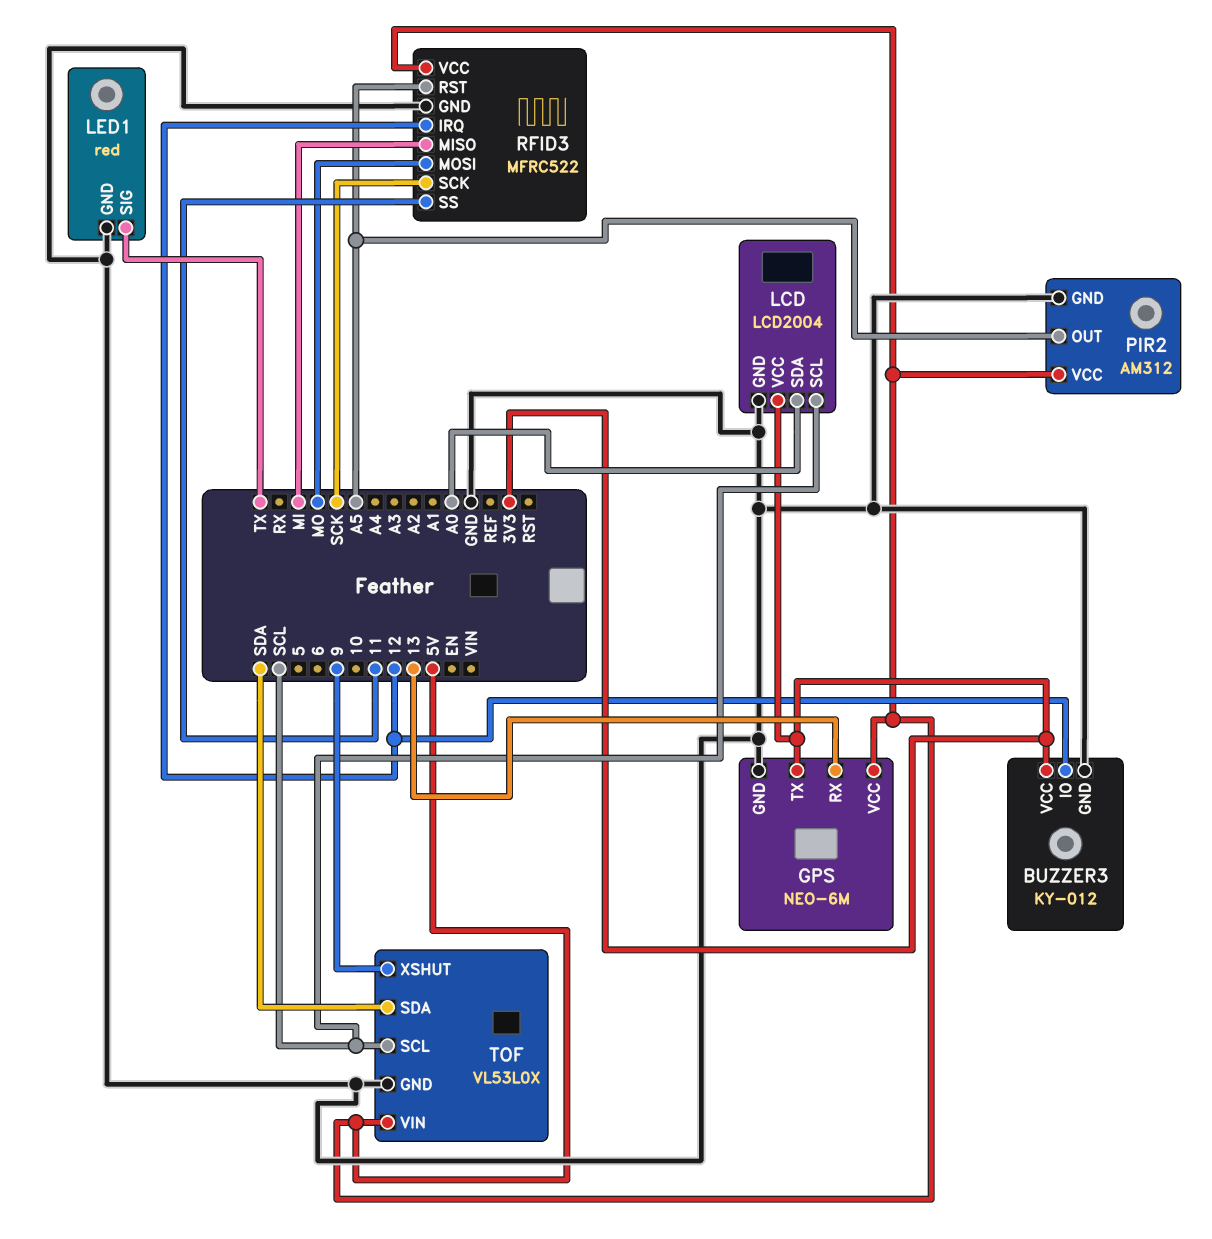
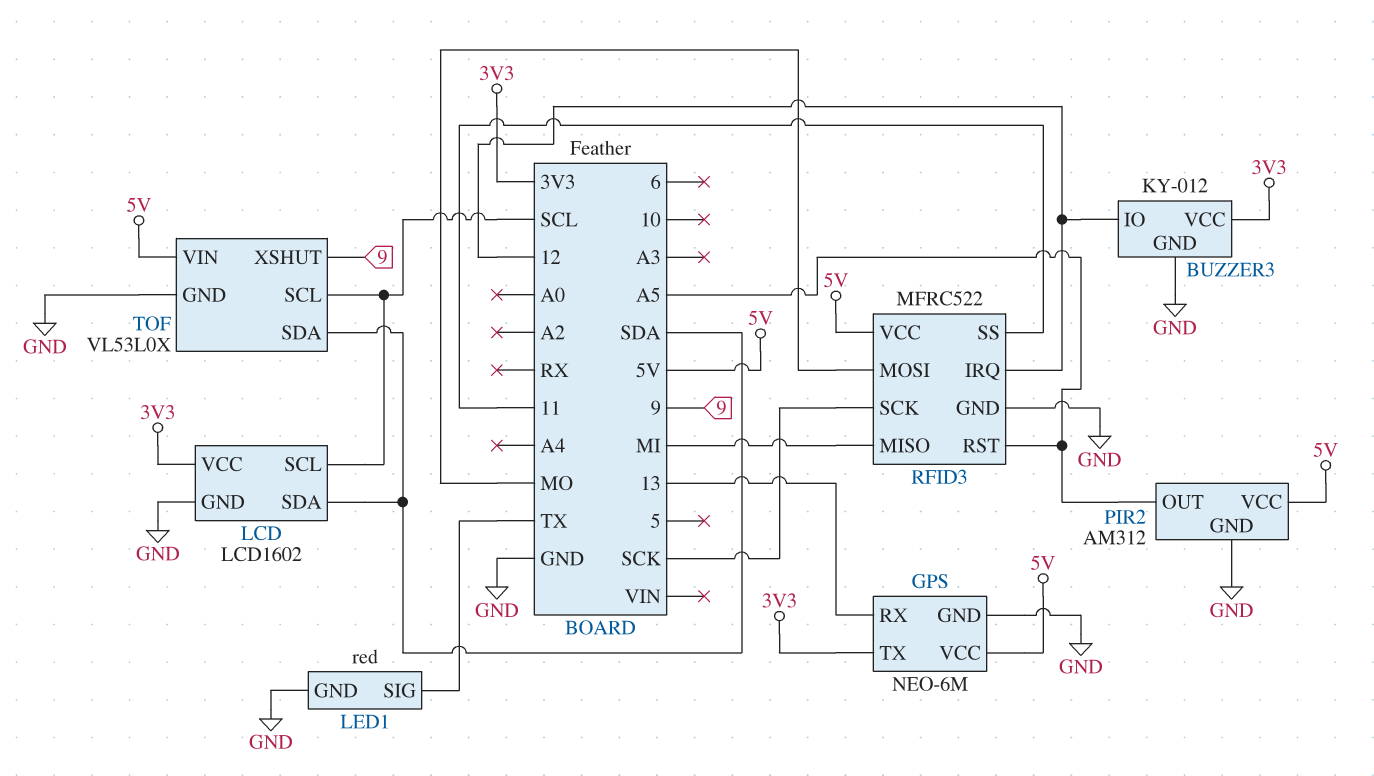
LCD: LCD2004 -> LCD1602
LCD pin SDA: A0 -> SDA

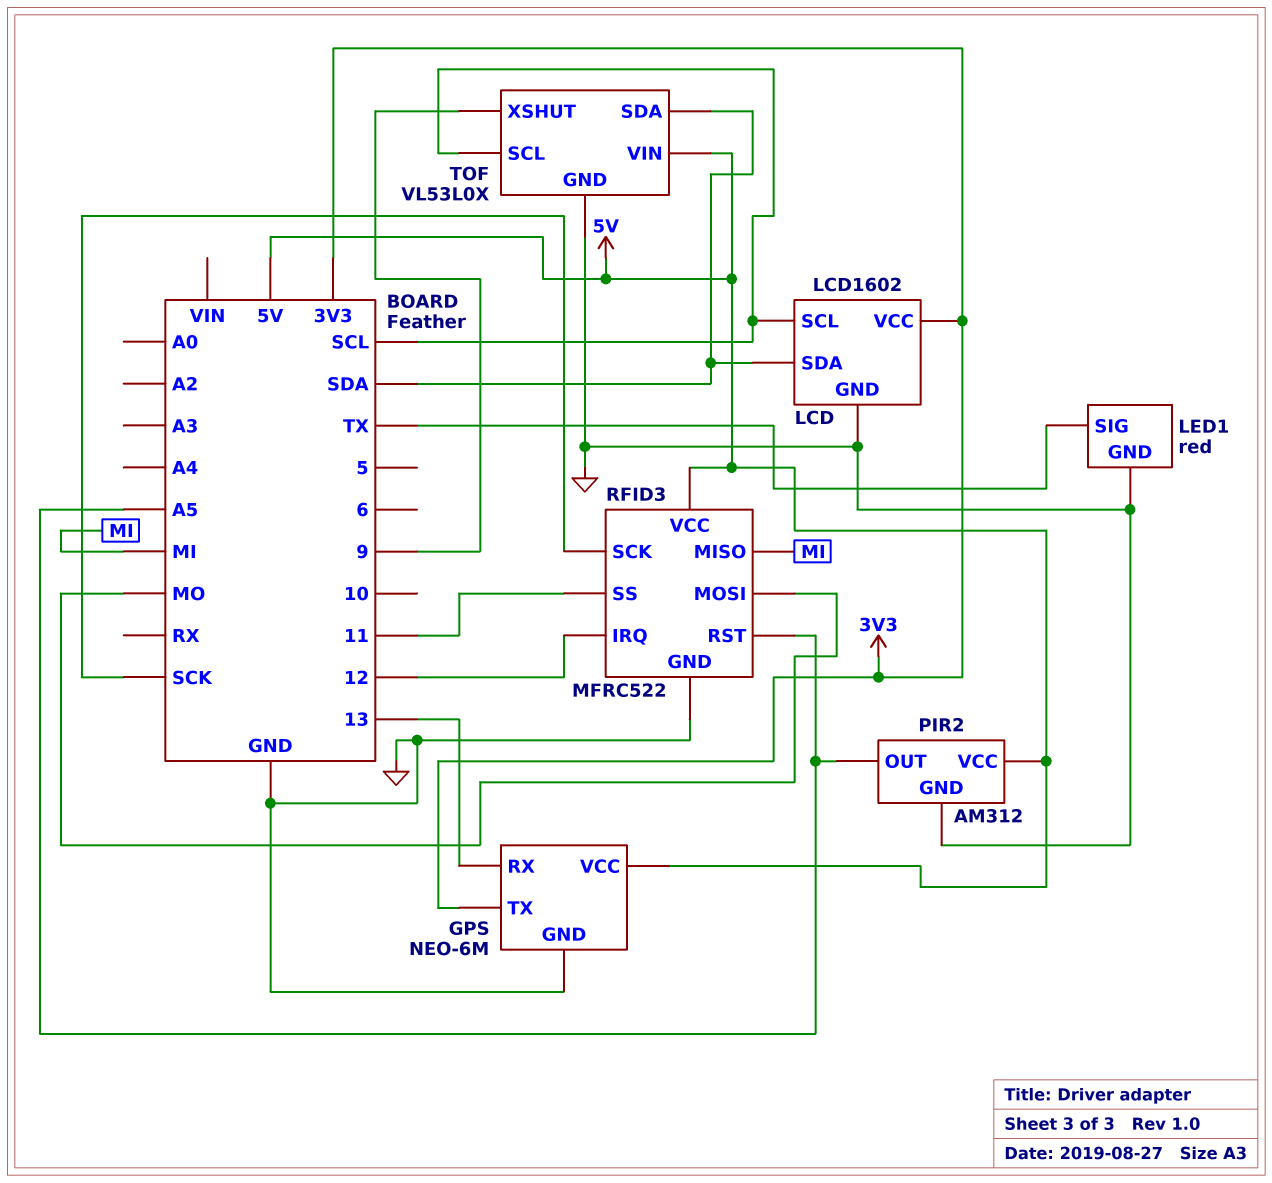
BUZZER3: KY-012 -> none
BUZZER3 pin GND: GND -> none
BUZZER3 pin IO: 12 -> none
BUZZER3 pin VCC: 3V3 -> none

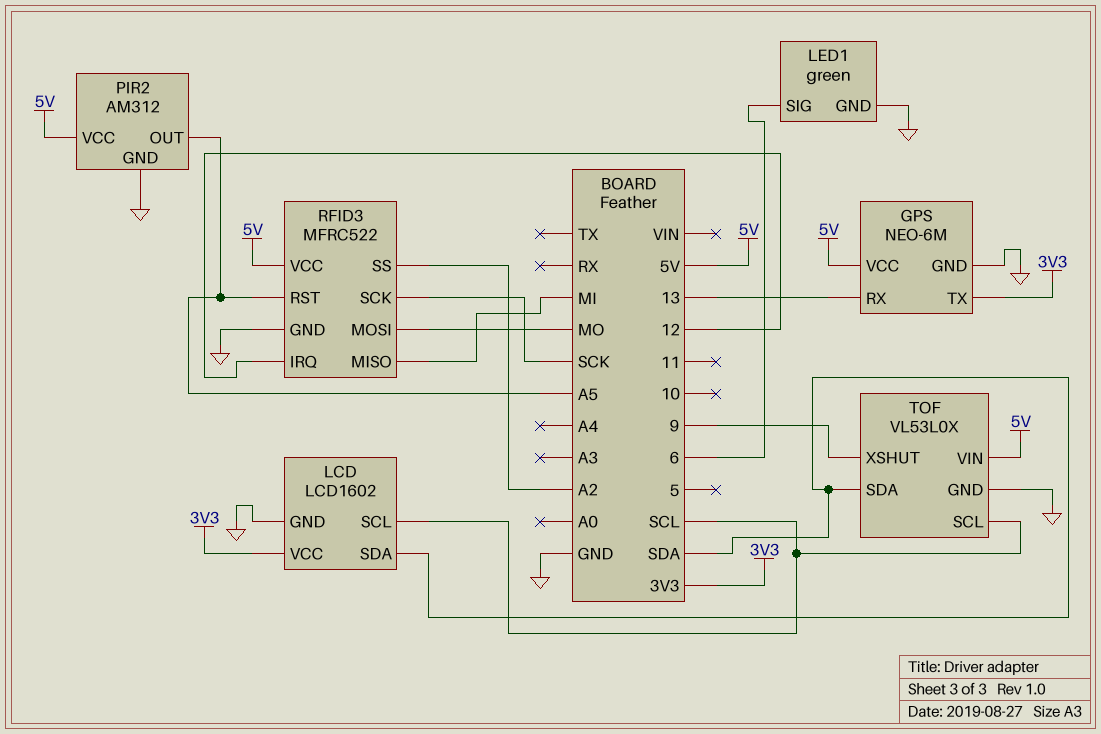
LED1: red -> green
LED1 pin SIG: TX -> 6
RFID3 pin SS: 11 -> A2

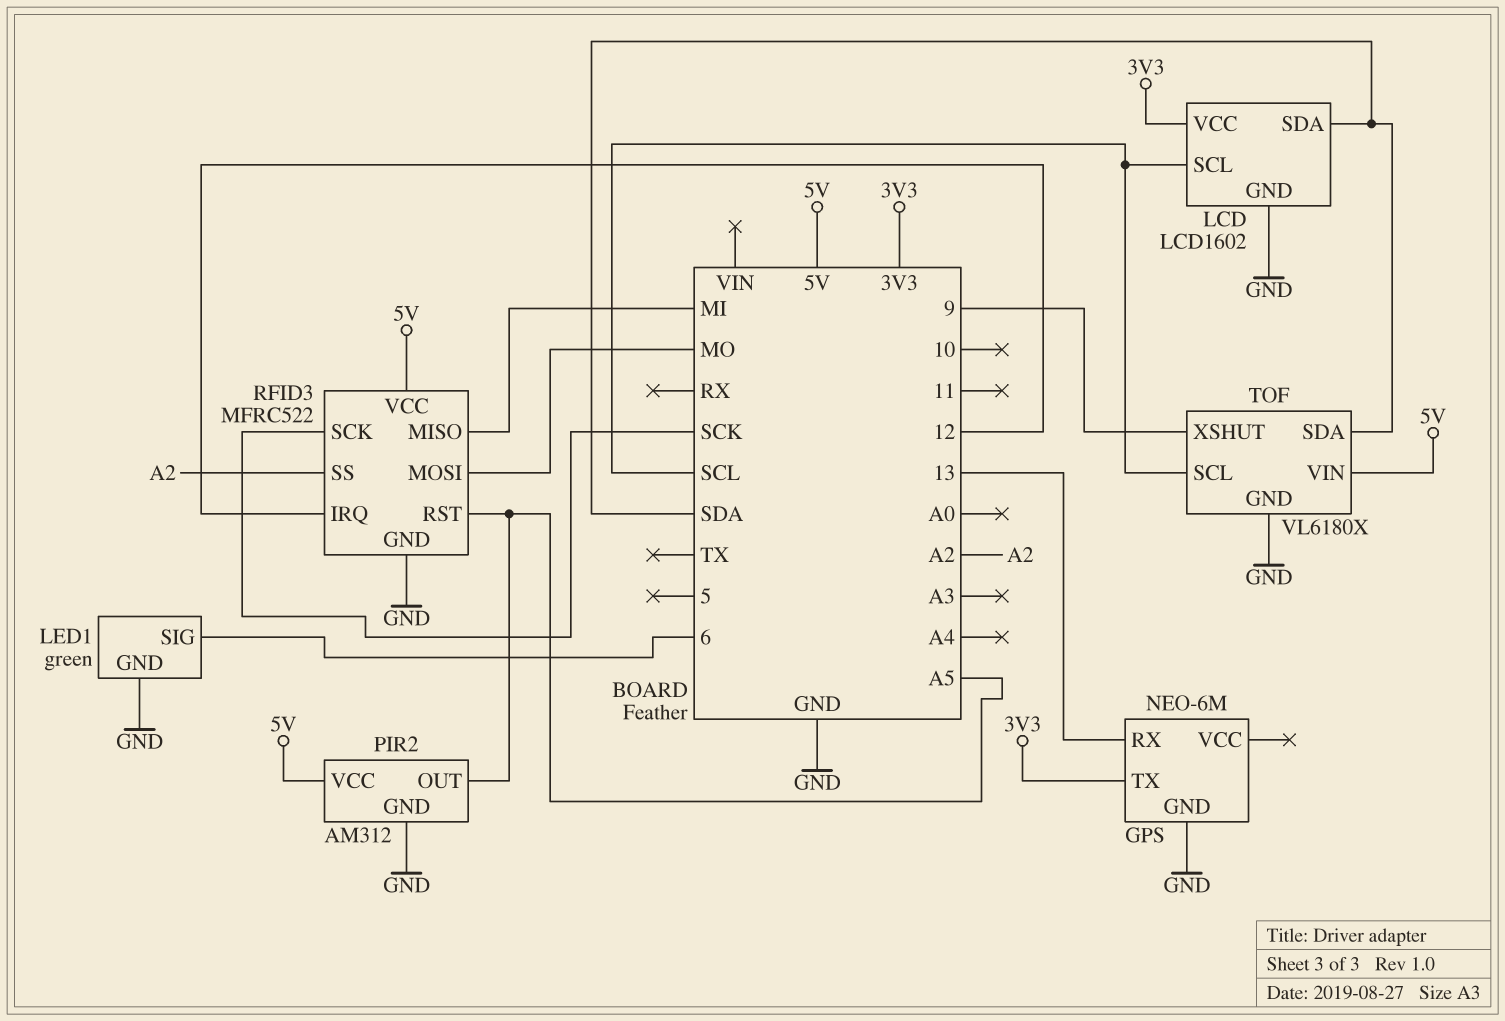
GPS pin VCC: 5V -> none
TOF: VL53L0X -> VL6180X

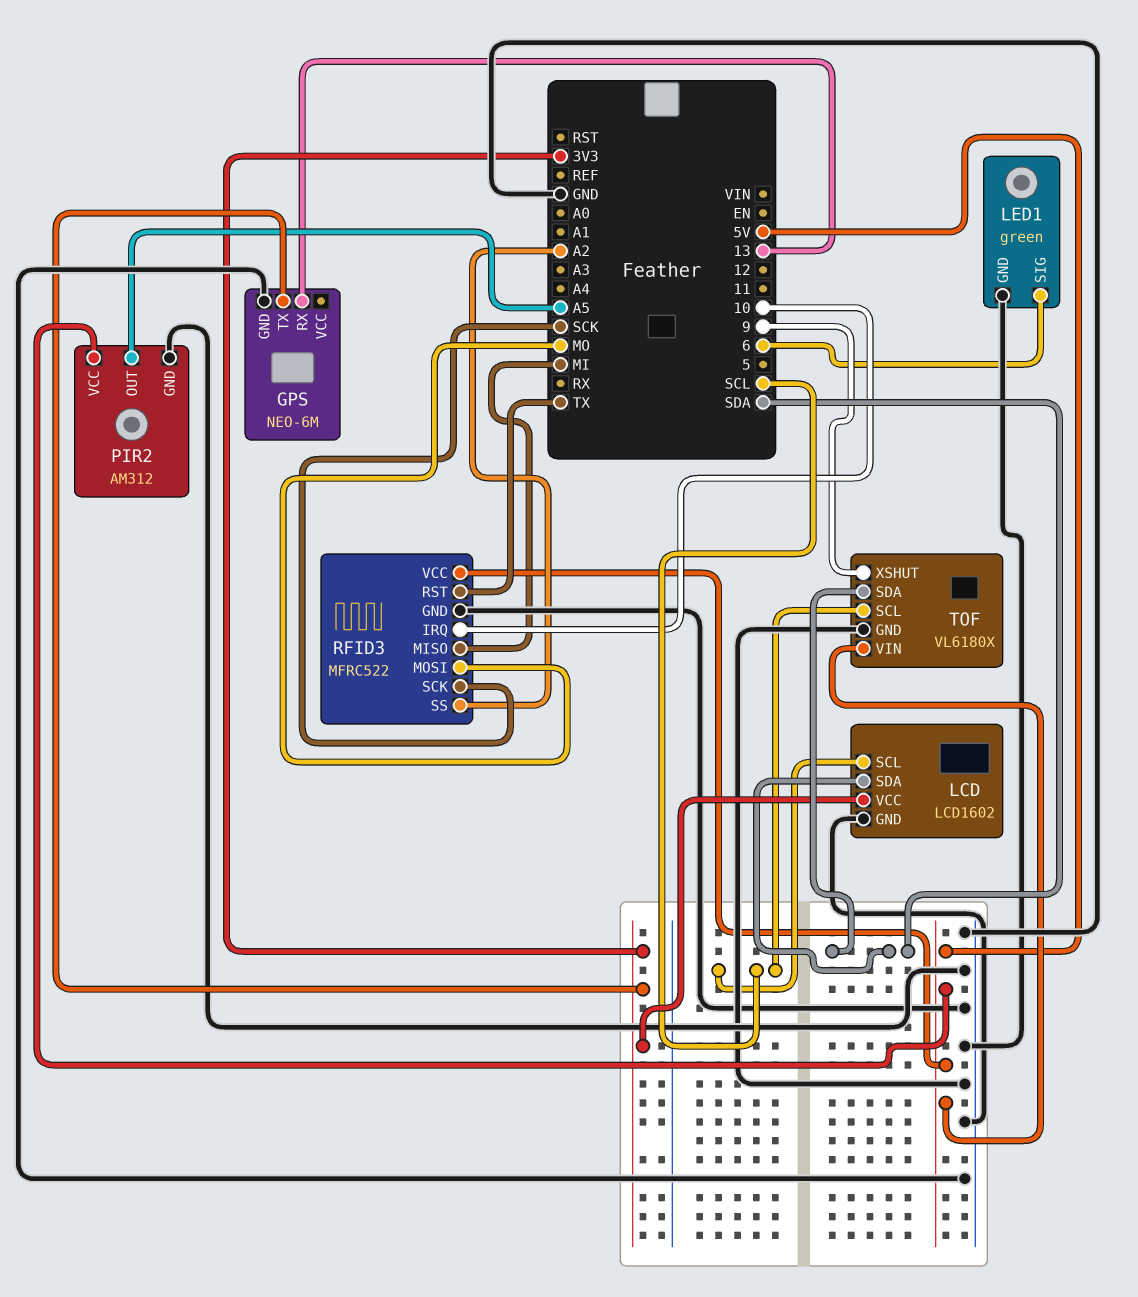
RFID3 pin IRQ: 12 -> 10
RFID3 pin RST: A5 -> TX

